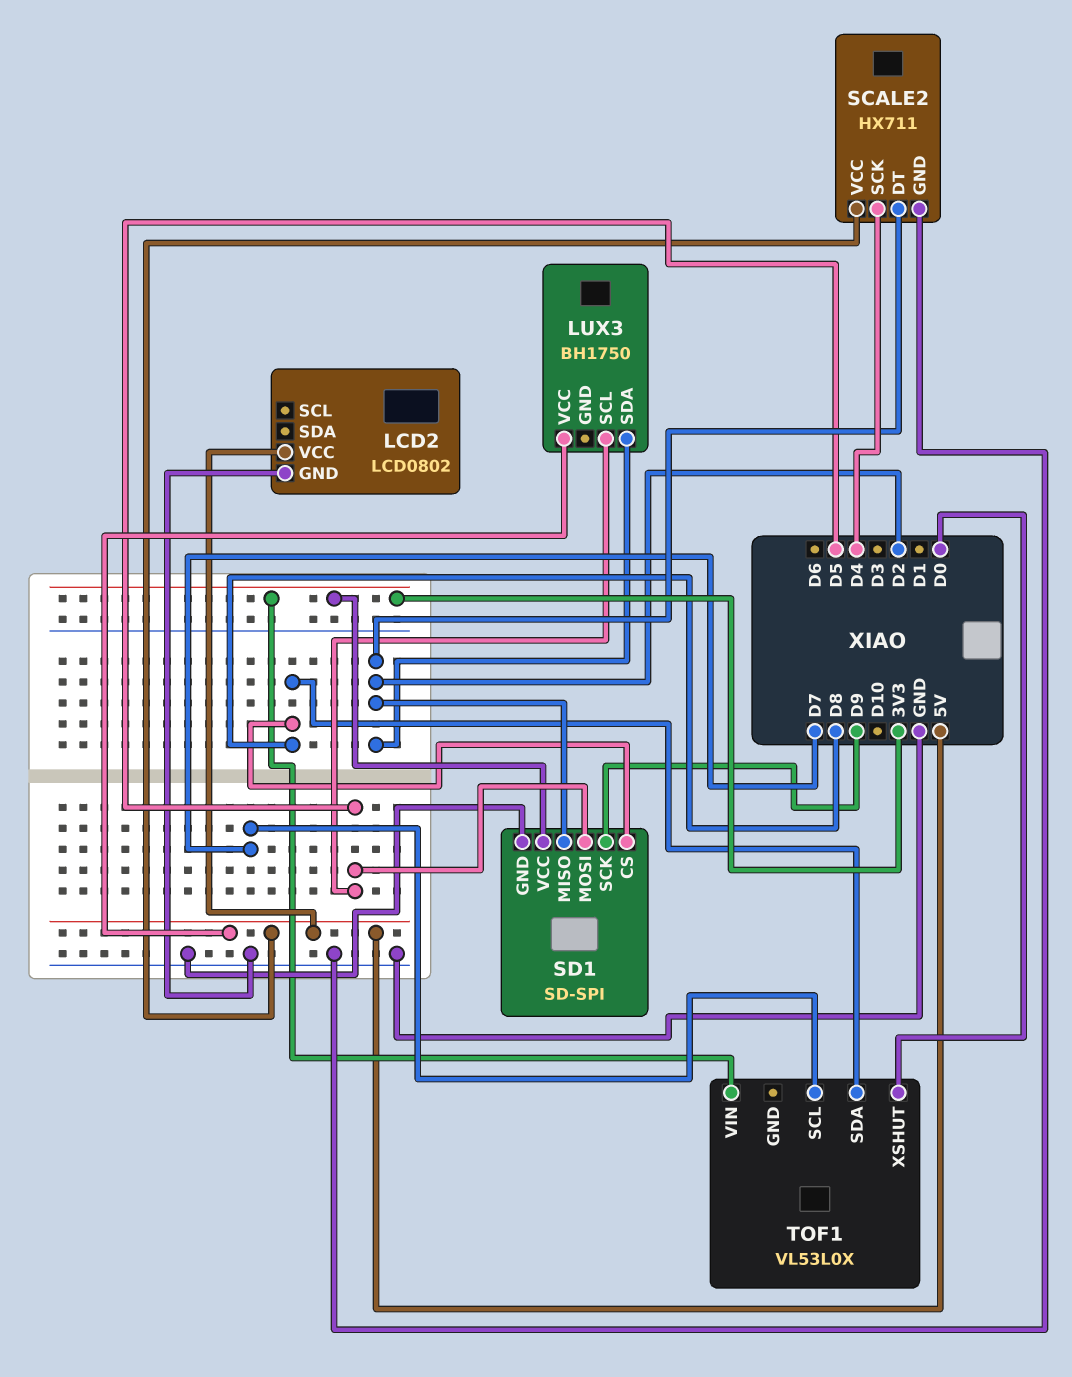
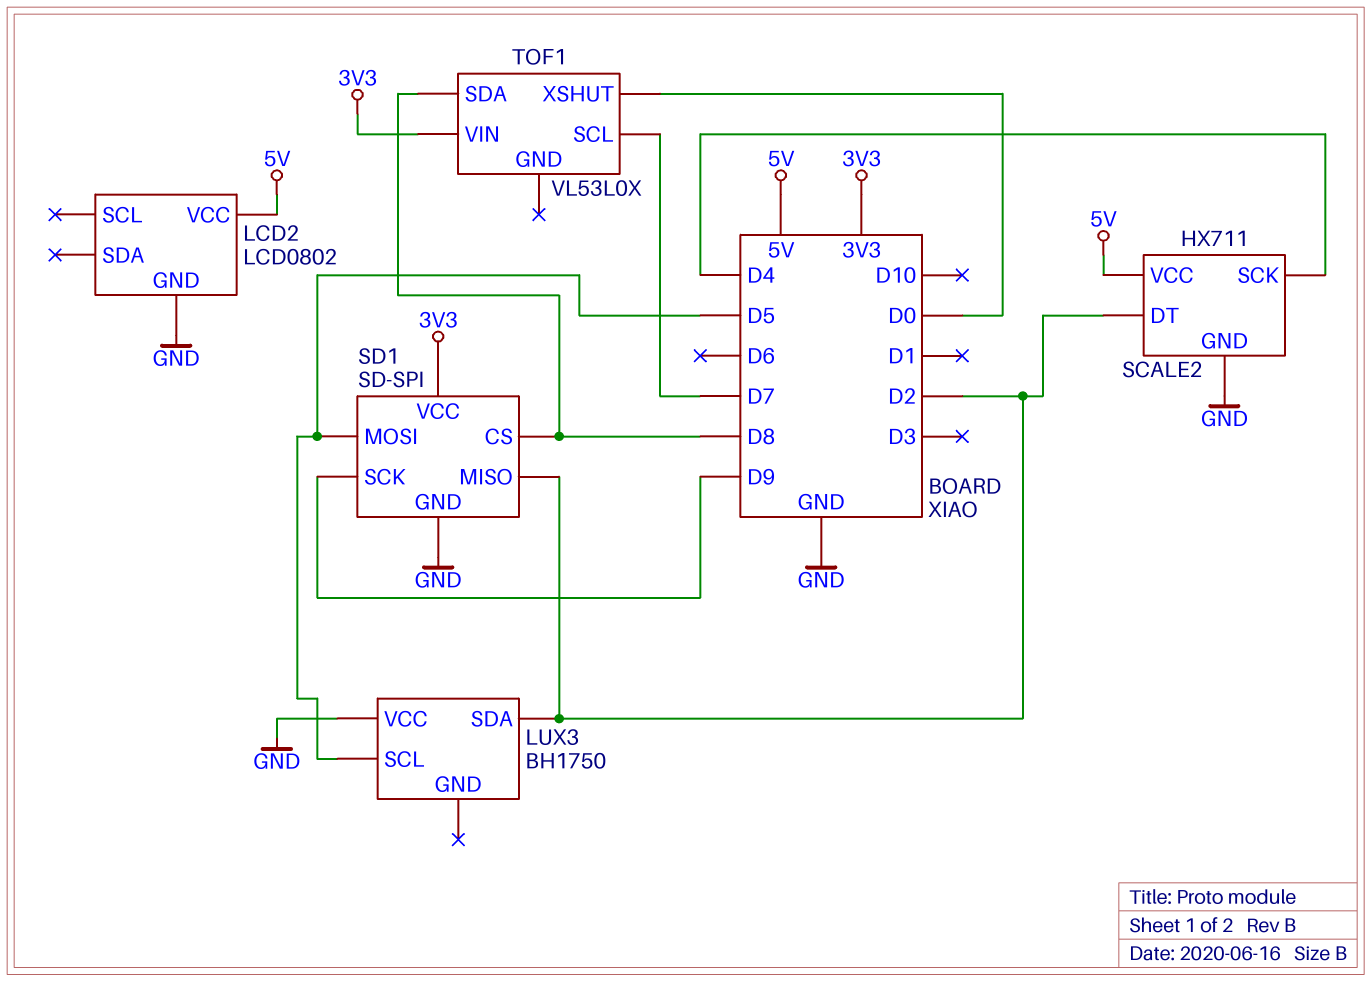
LUX3 pin VCC: 5V -> GND

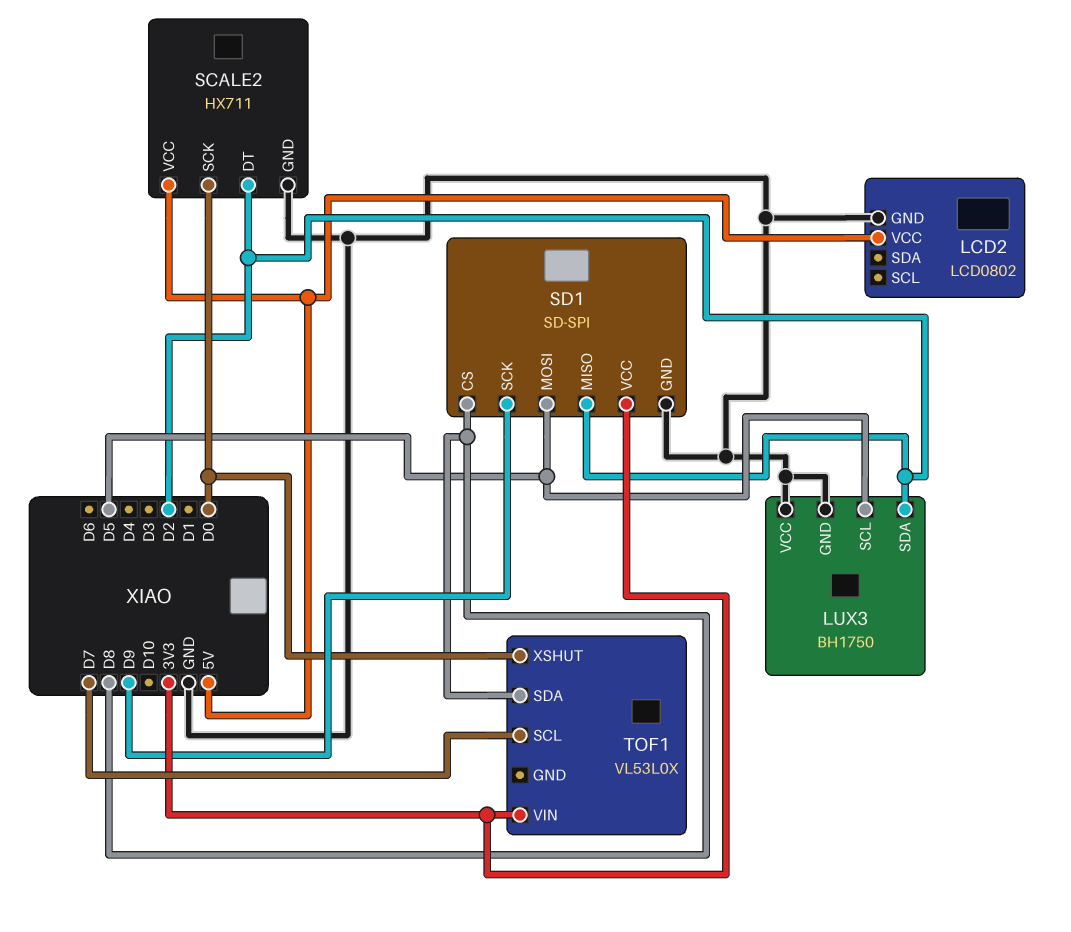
LUX3 pin GND: none -> GND
SCALE2 pin SCK: D4 -> D0

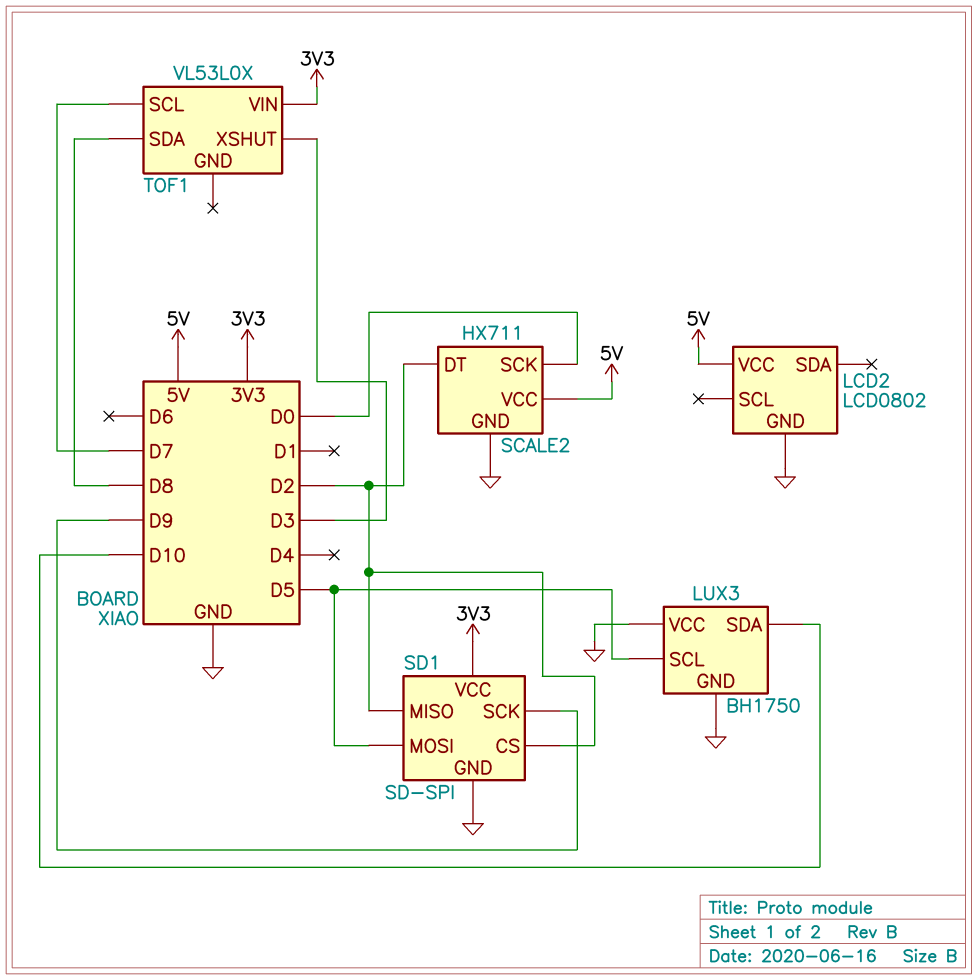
LUX3 pin SDA: D2 -> D10
SD1 pin CS: D8 -> D2
TOF1 pin XSHUT: D0 -> D3

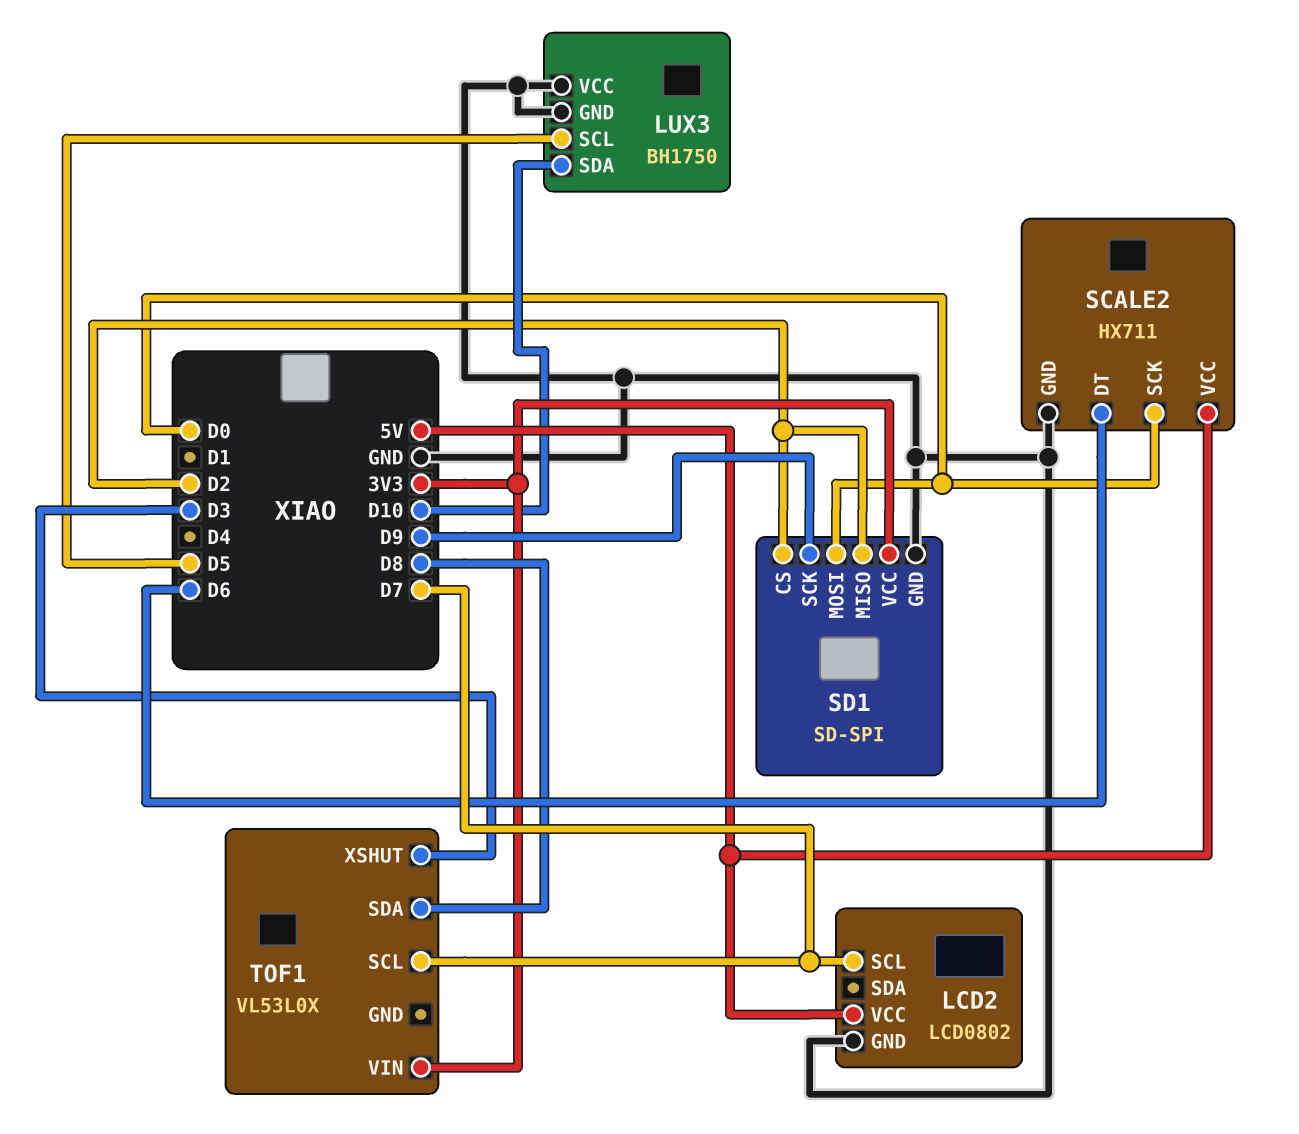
LCD2 pin SCL: none -> D7
SCALE2 pin DT: D2 -> D6
SD1 pin MOSI: D5 -> D0

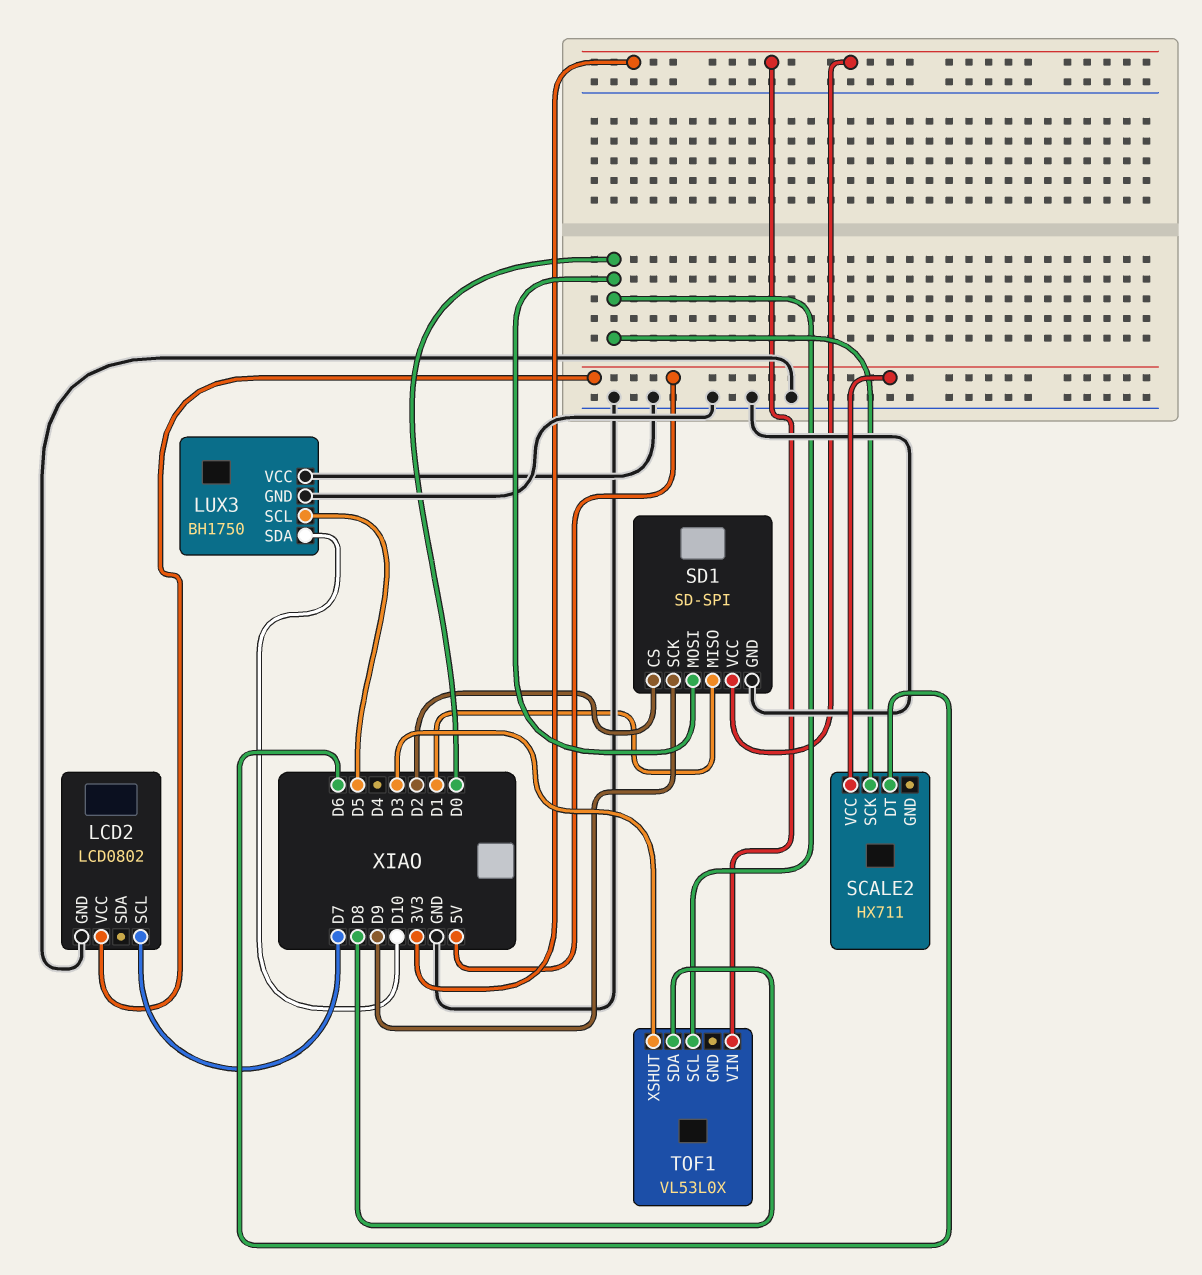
SCALE2 pin GND: GND -> none
SD1 pin MISO: D2 -> D1
TOF1 pin SCL: D7 -> D0

